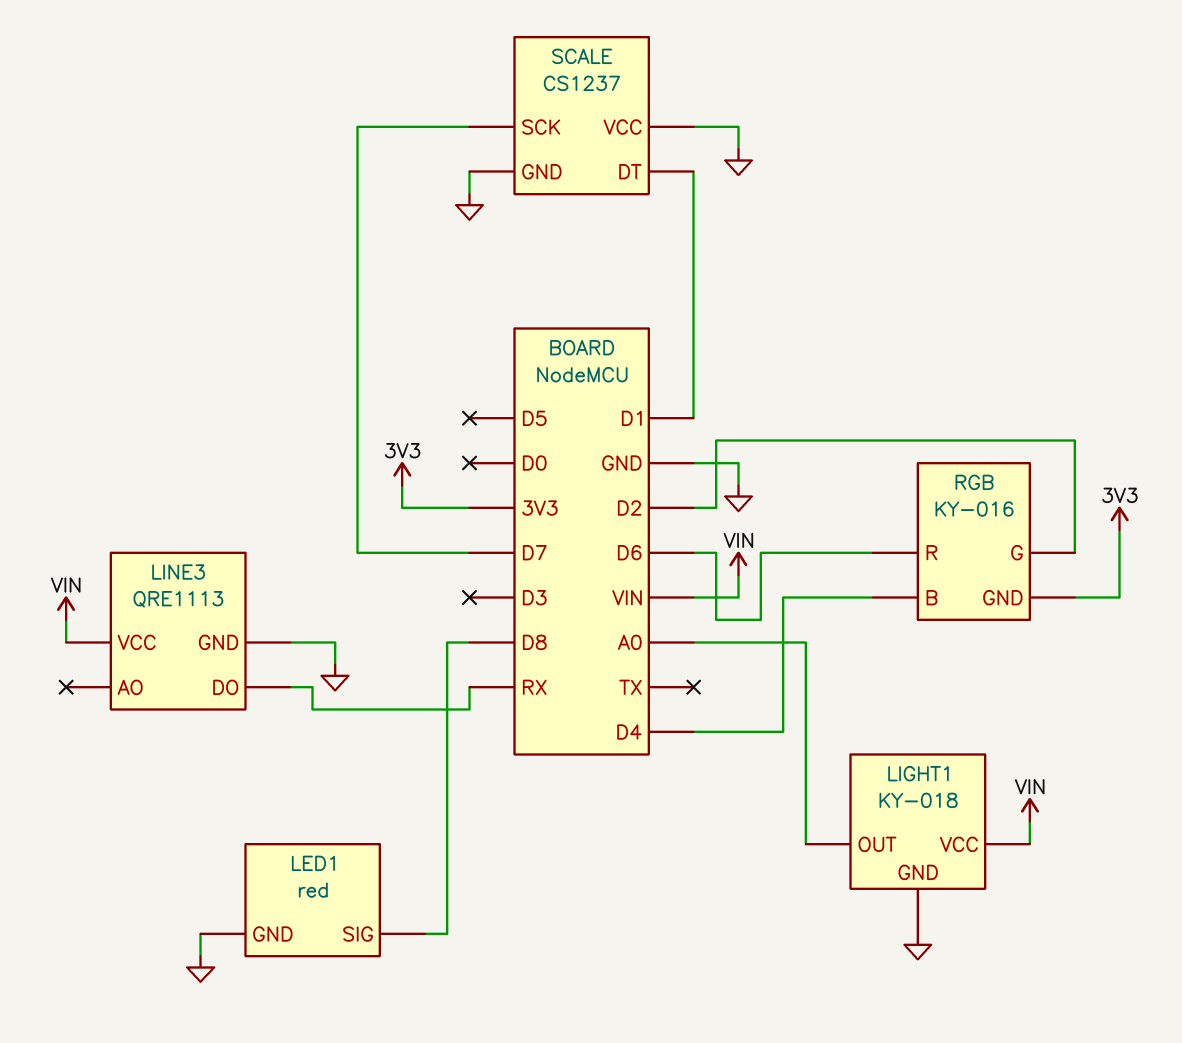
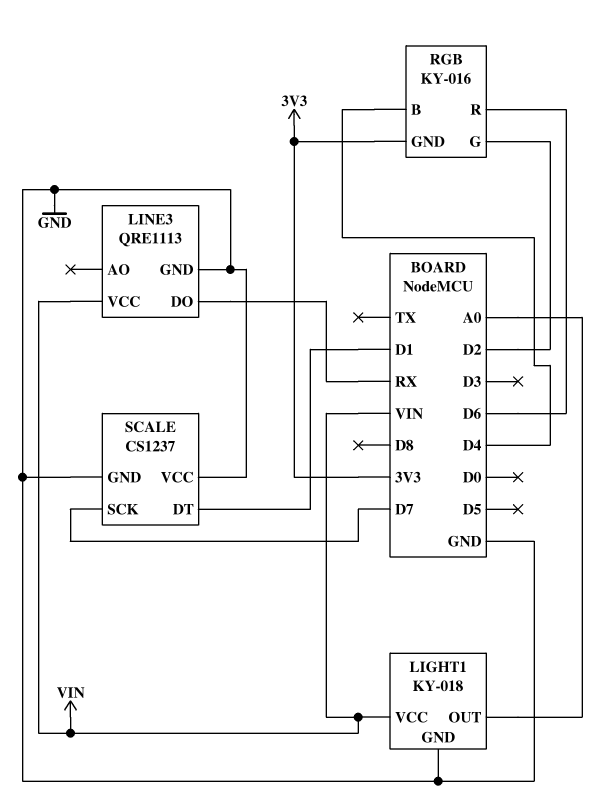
LED1: red -> none
LED1 pin GND: GND -> none
LED1 pin SIG: D8 -> none

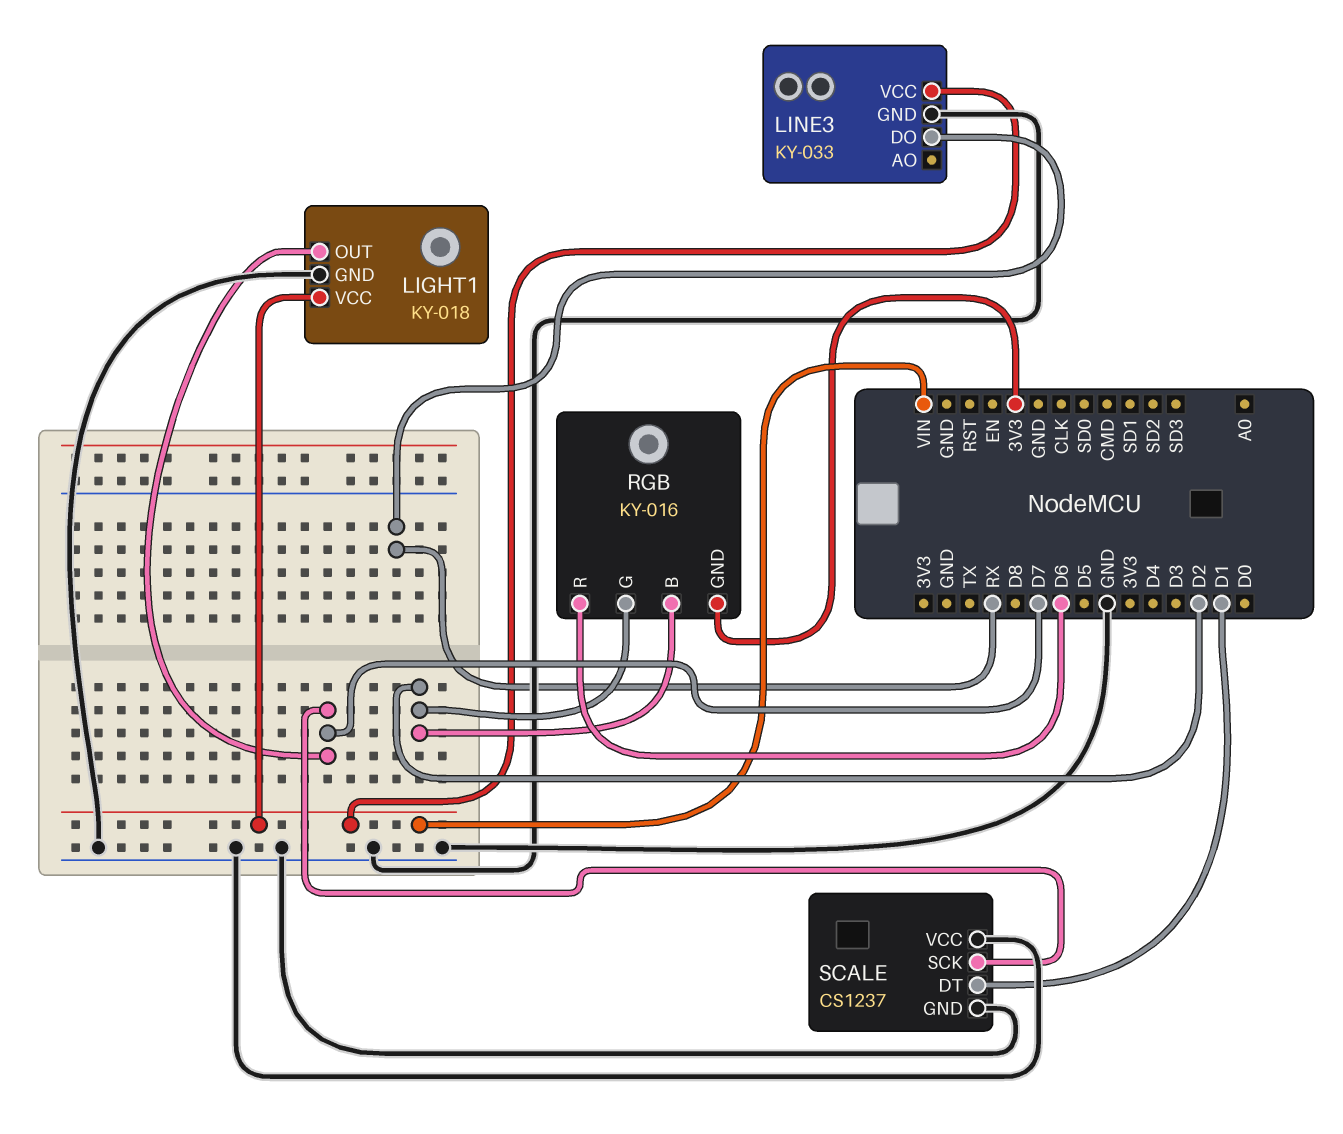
LIGHT1 pin OUT: A0 -> D7
LINE3: QRE1113 -> KY-033
RGB pin B: D4 -> D2

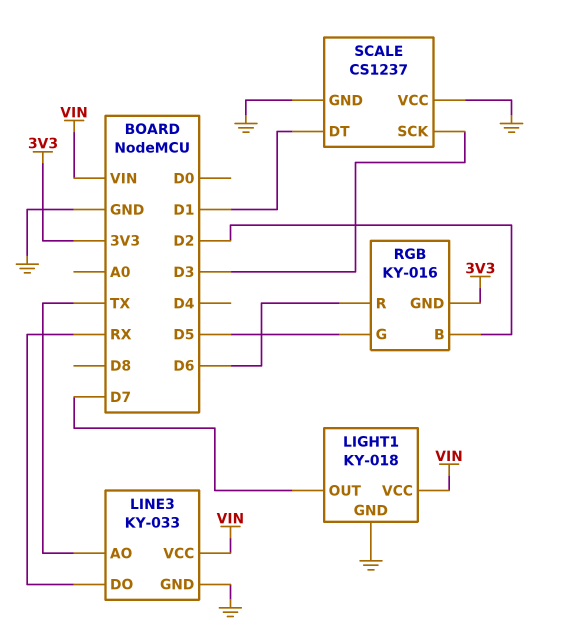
LINE3 pin AO: none -> TX
RGB pin G: D2 -> D5
SCALE pin SCK: D7 -> D3

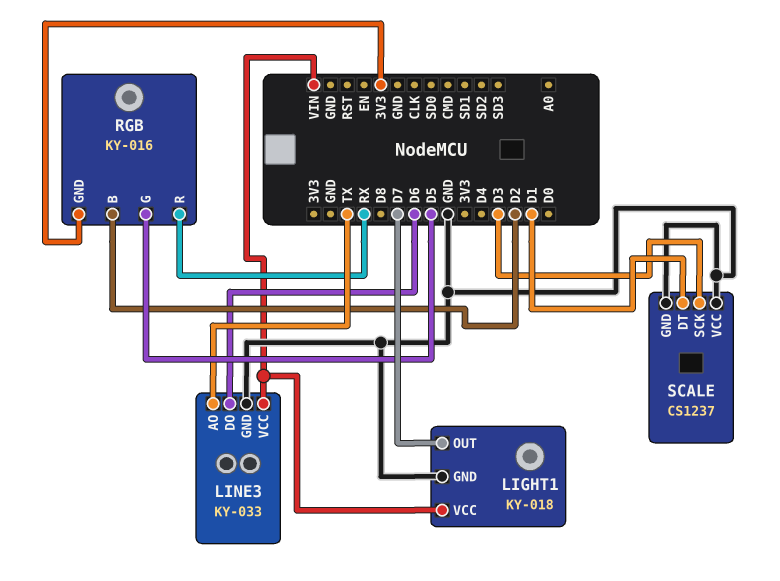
LINE3 pin DO: RX -> D6
RGB pin R: D6 -> RX

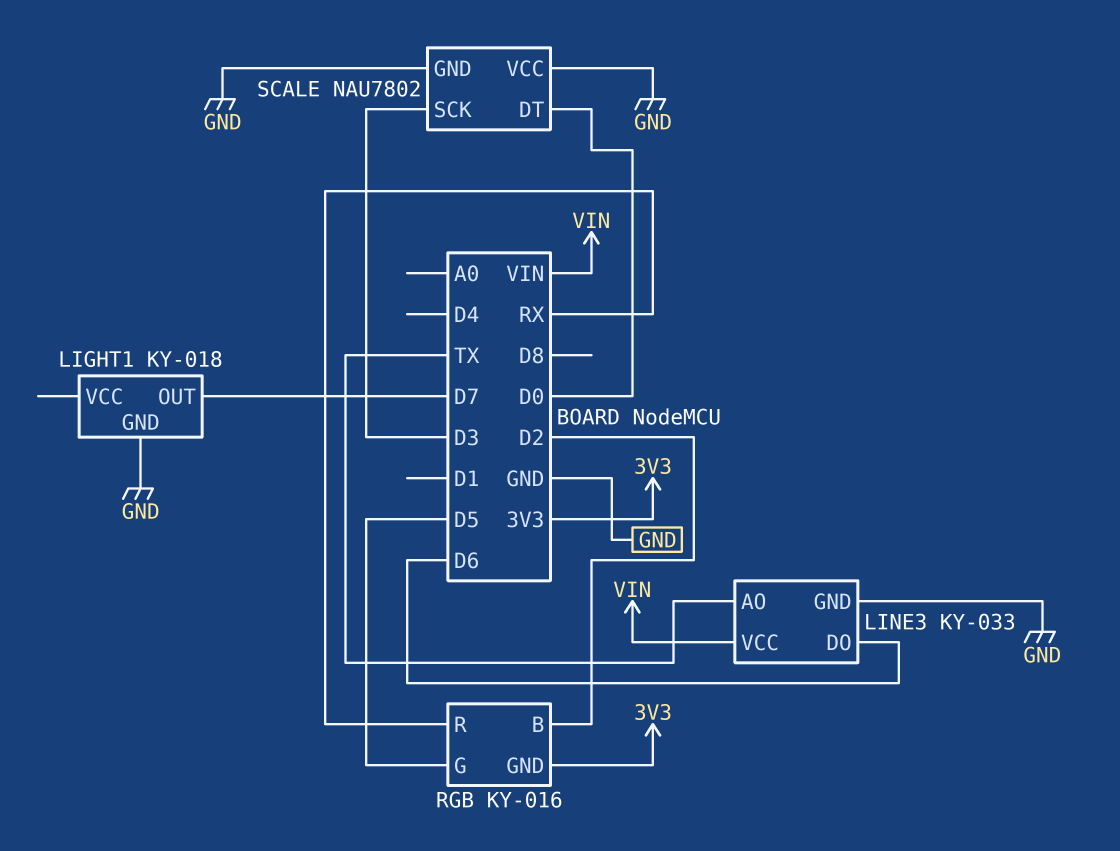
LIGHT1 pin VCC: VIN -> none
SCALE: CS1237 -> NAU7802
SCALE pin DT: D1 -> D0

